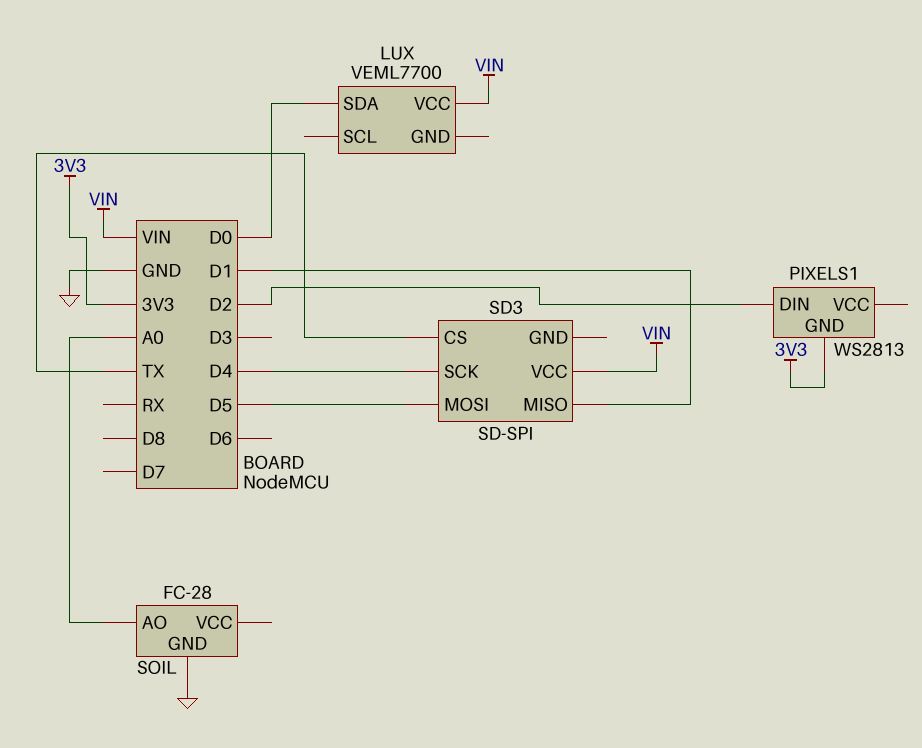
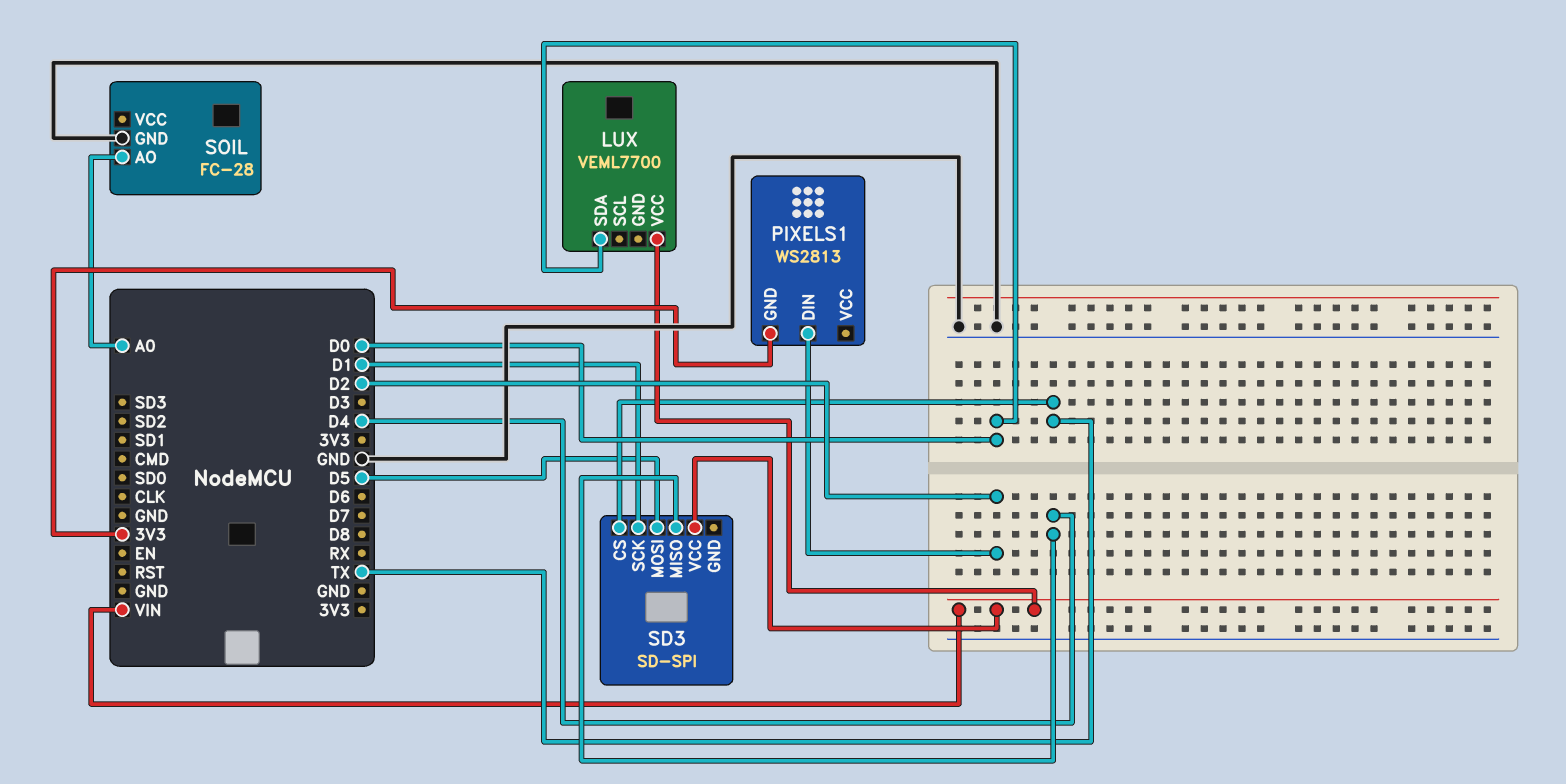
SD3 pin MISO: D1 -> D4
SD3 pin SCK: D4 -> D1

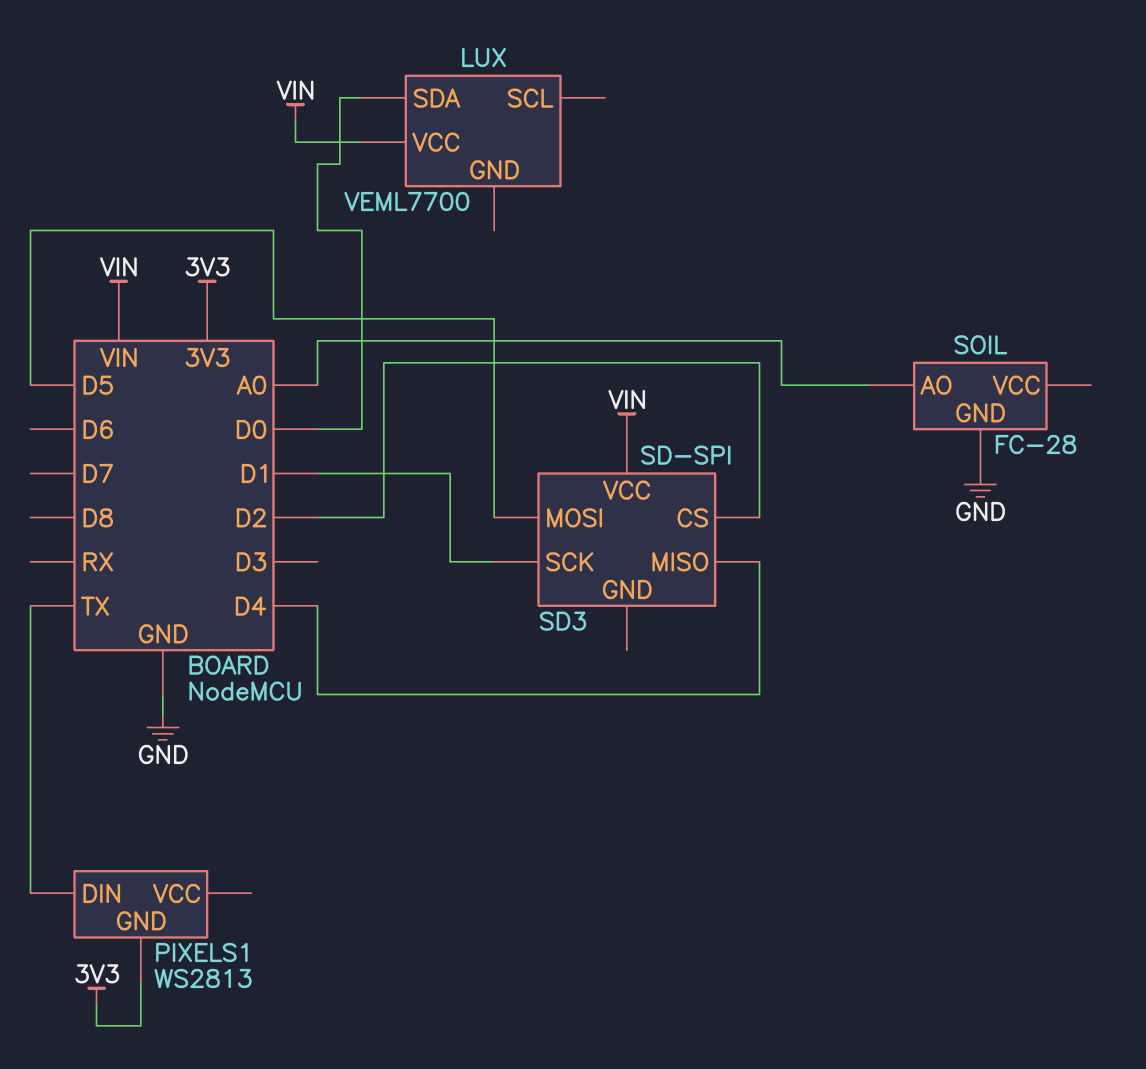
PIXELS1 pin DIN: D2 -> TX
SD3 pin CS: TX -> D2

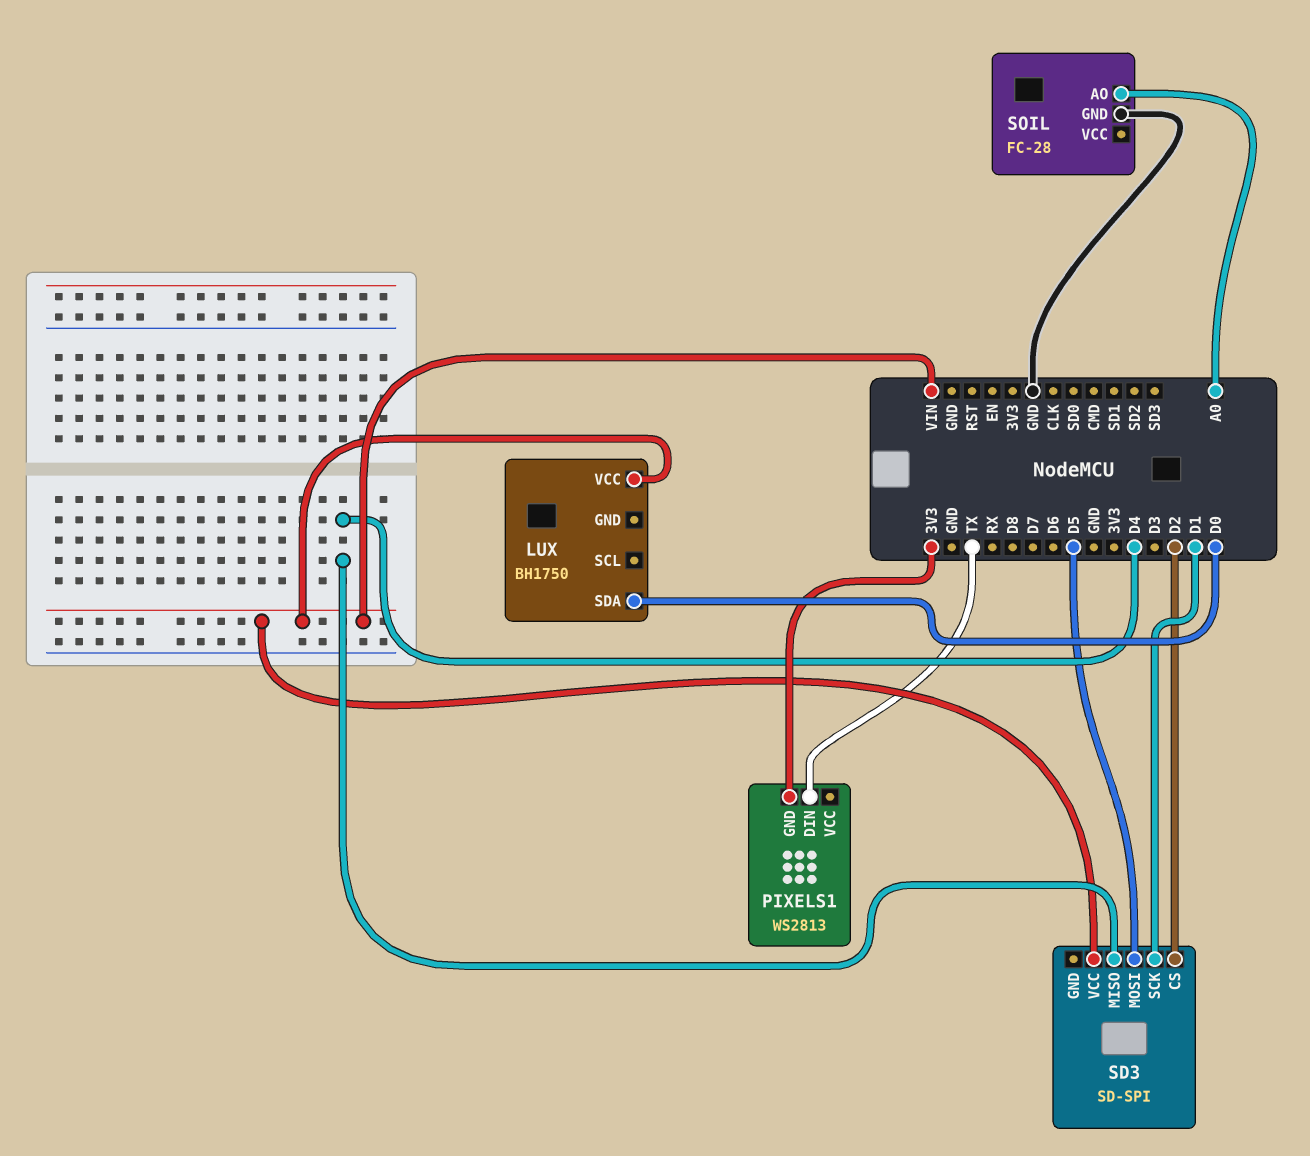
LUX: VEML7700 -> BH1750

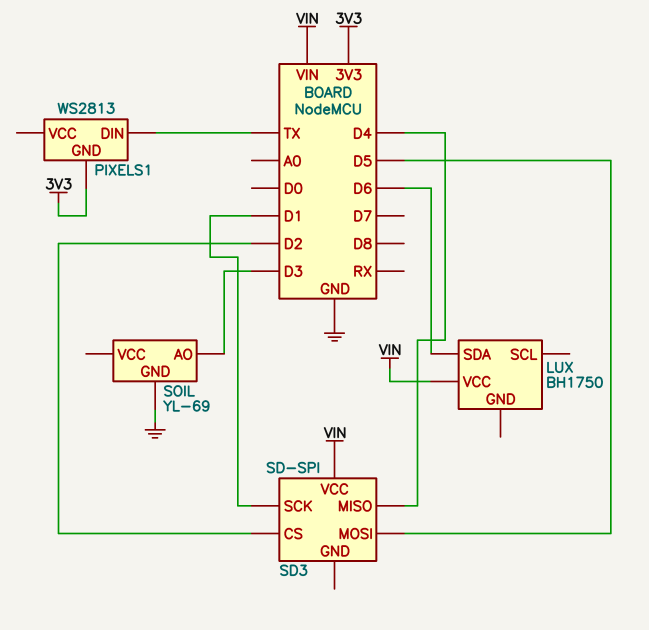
LUX pin SDA: D0 -> D6
SOIL: FC-28 -> YL-69
SOIL pin AO: A0 -> D3

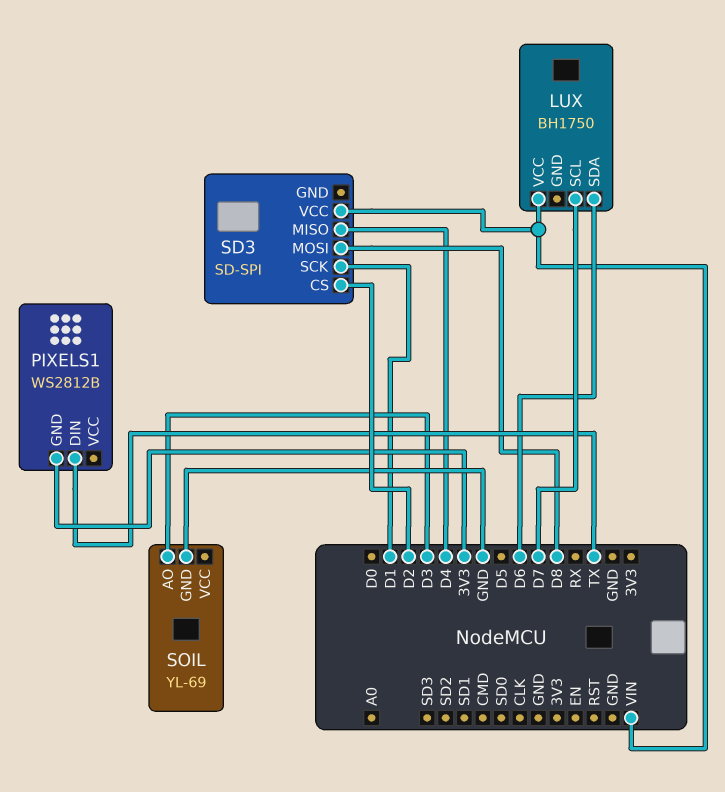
LUX pin SCL: none -> D7
PIXELS1: WS2813 -> WS2812B
SD3 pin MOSI: D5 -> D8

